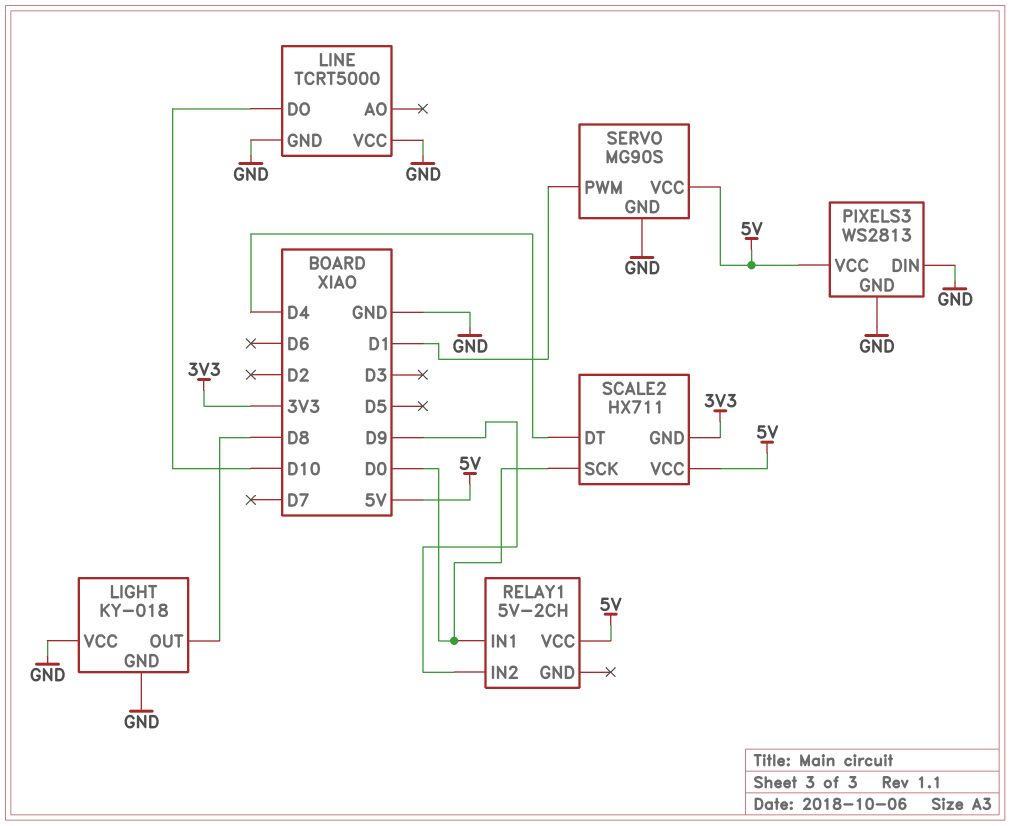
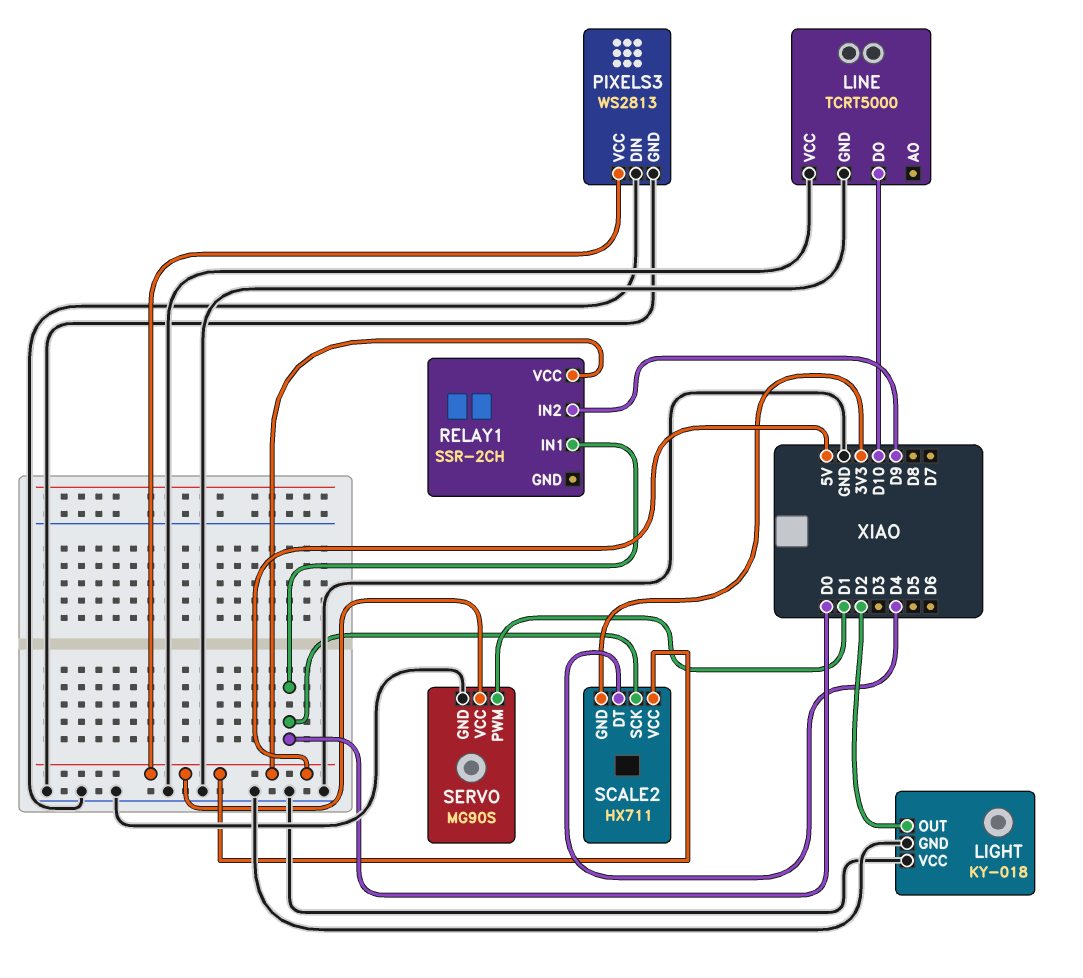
LIGHT pin OUT: D8 -> D2
RELAY1: 5V-2CH -> SSR-2CH

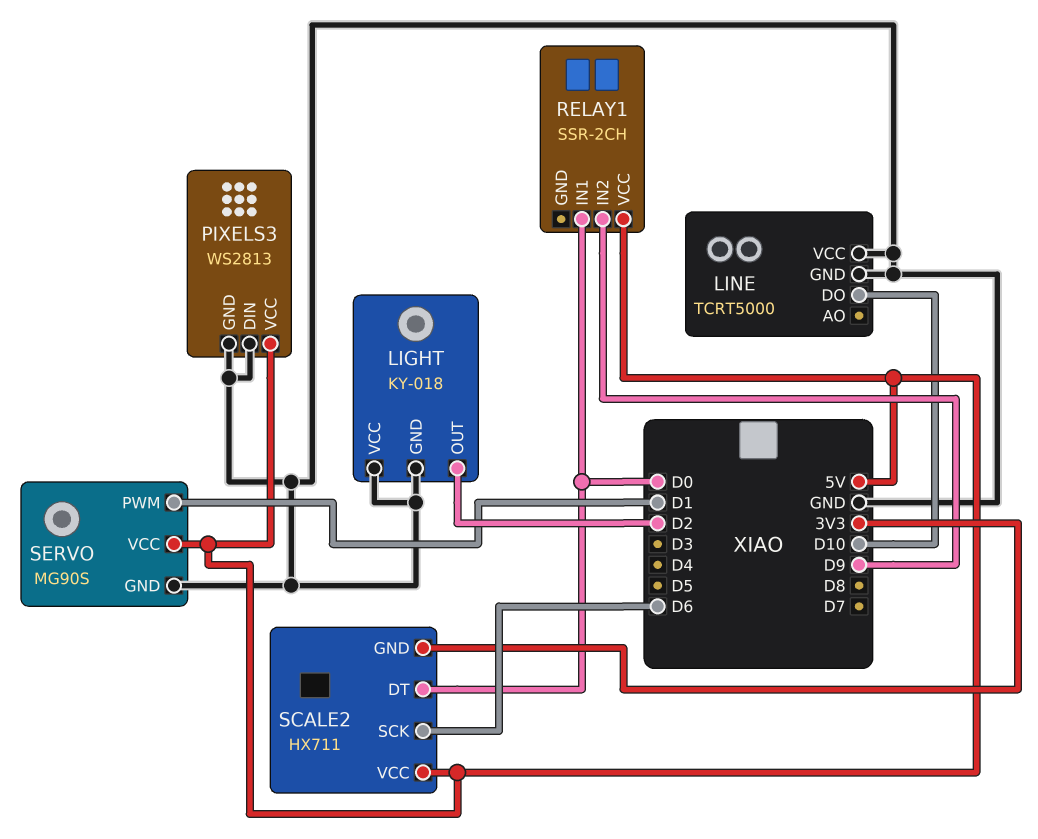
SCALE2 pin DT: D4 -> D0
SCALE2 pin SCK: D0 -> D6

